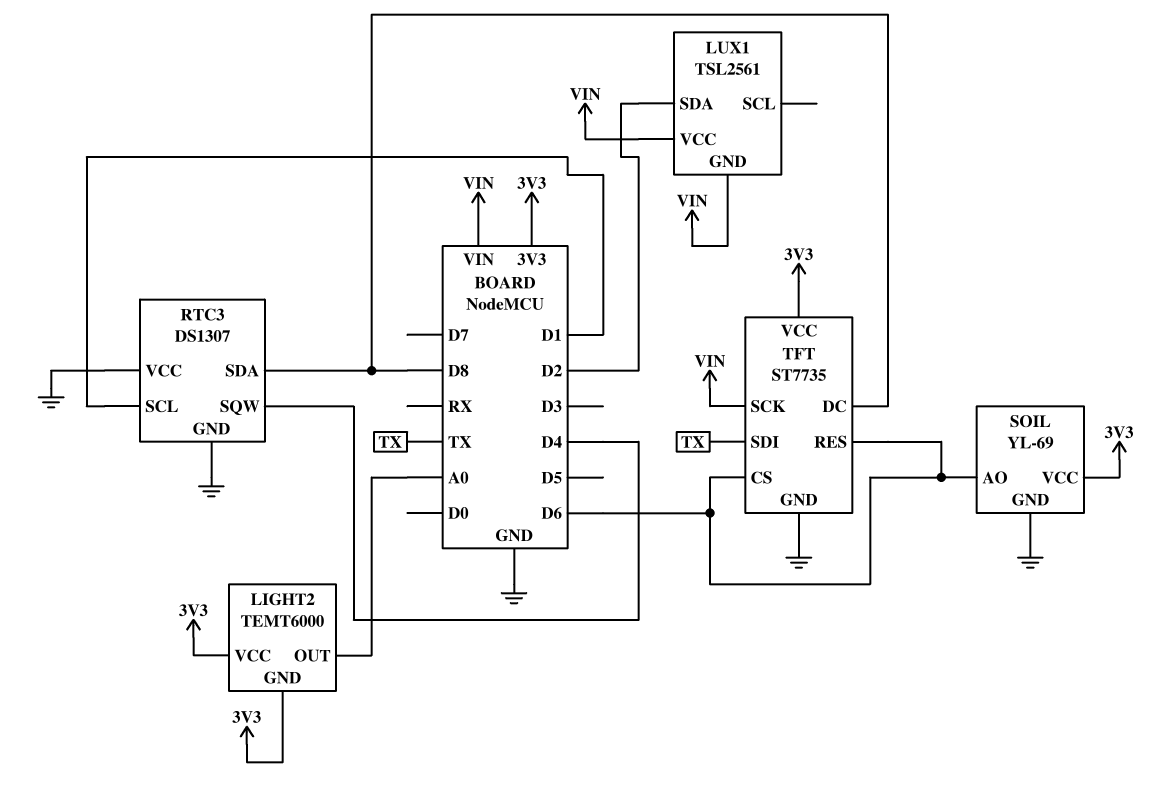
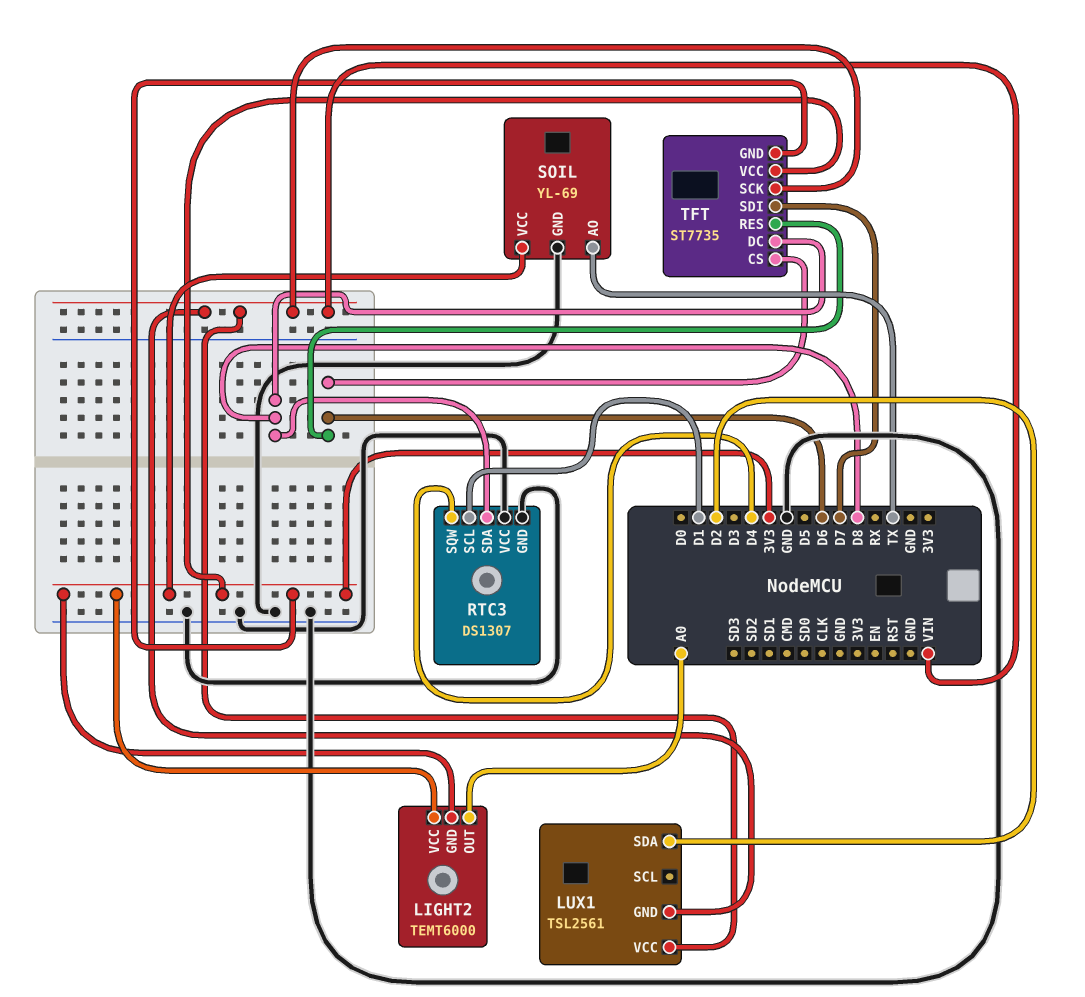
SOIL pin AO: D6 -> TX
TFT pin GND: GND -> 3V3
TFT pin SDI: TX -> D7

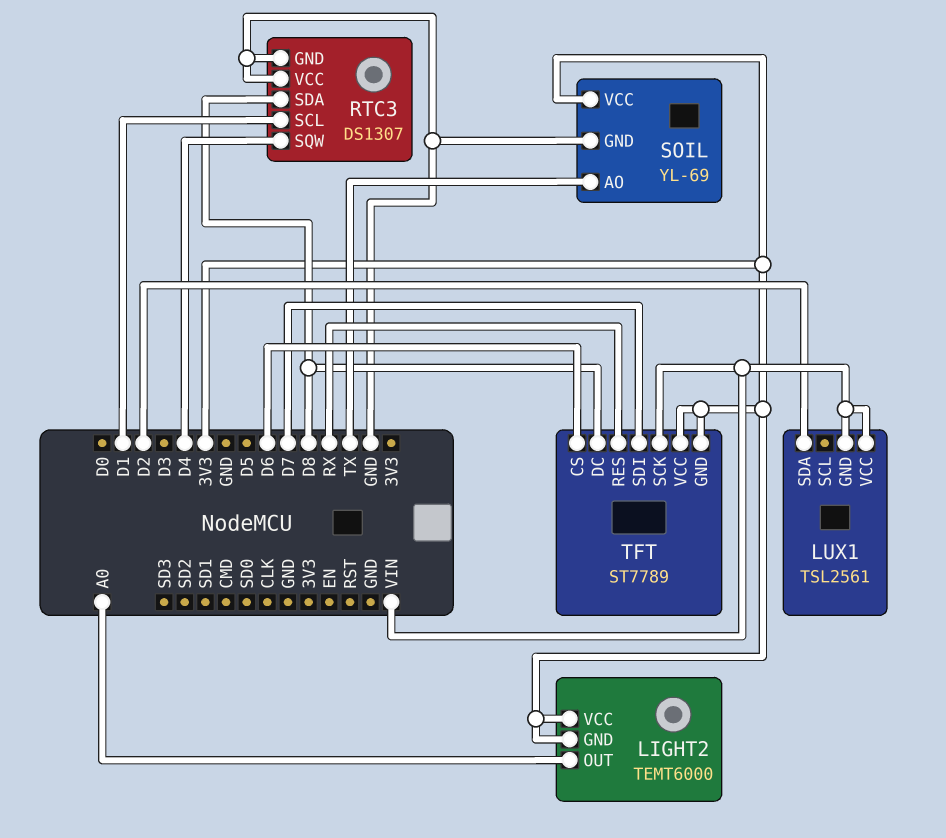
TFT: ST7735 -> ST7789
TFT pin RES: D6 -> RX

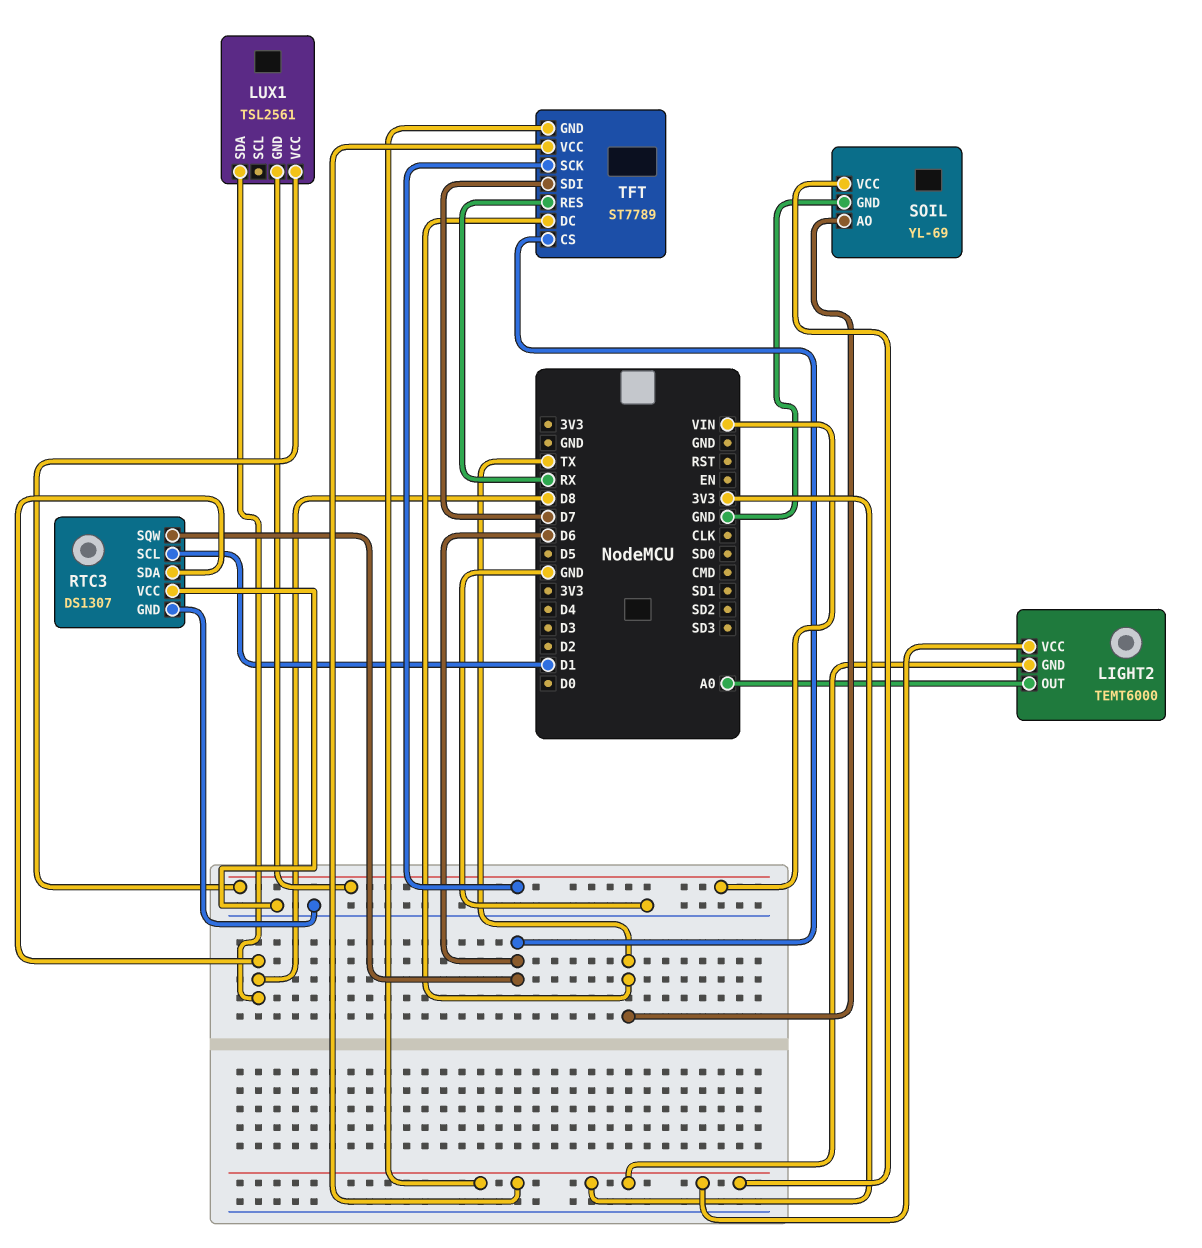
LUX1 pin SDA: D2 -> D8
RTC3 pin SQW: D4 -> D6
TFT pin DC: D8 -> TX

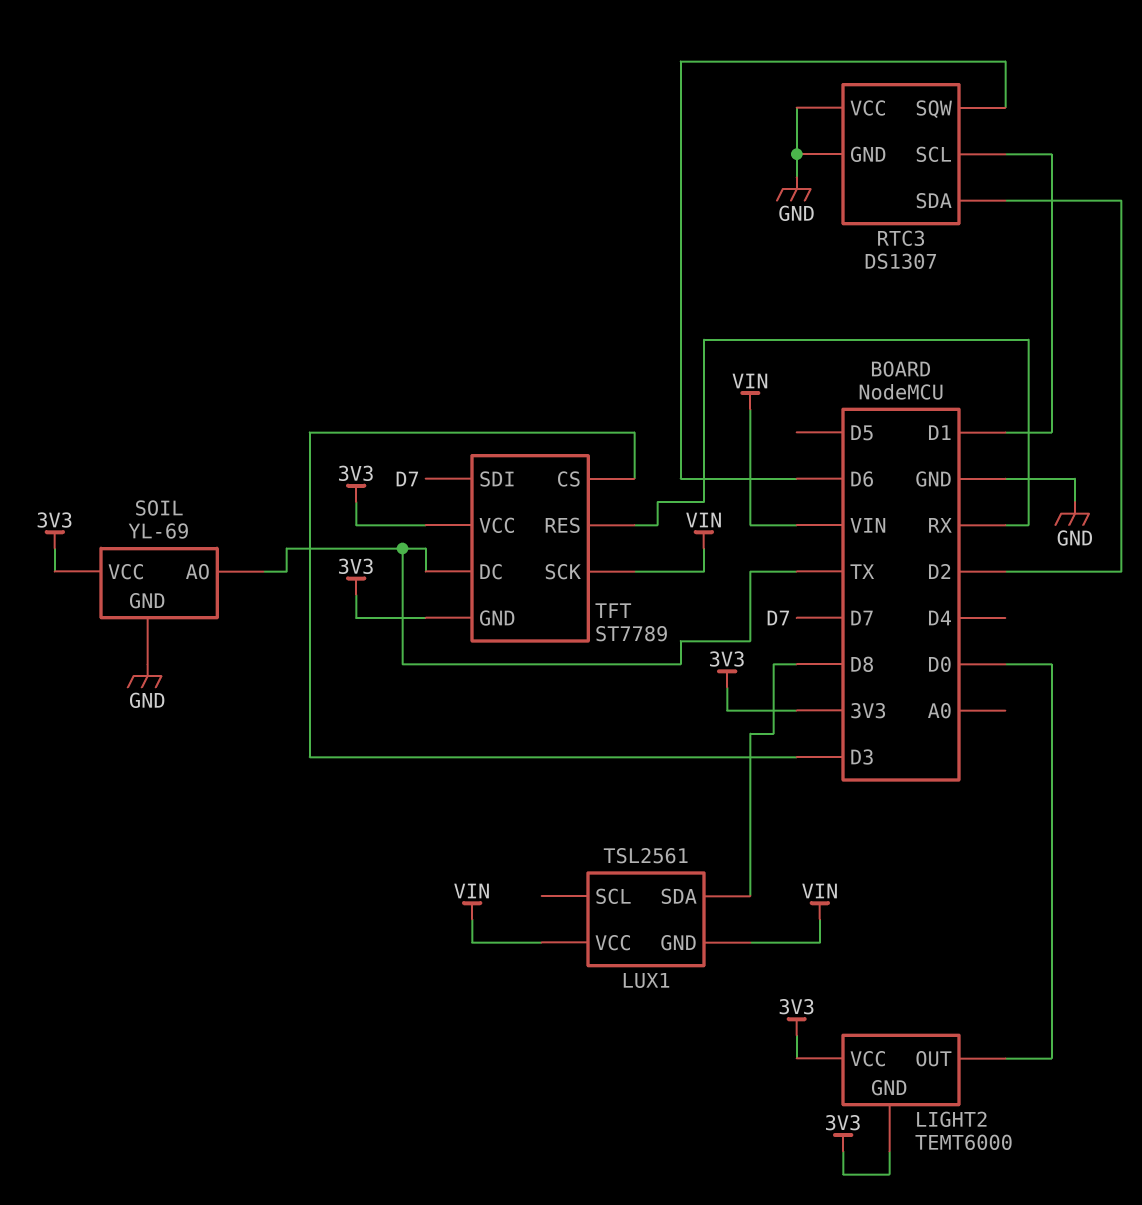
LIGHT2 pin OUT: A0 -> D0
RTC3 pin SDA: D8 -> D2
TFT pin CS: D6 -> D3

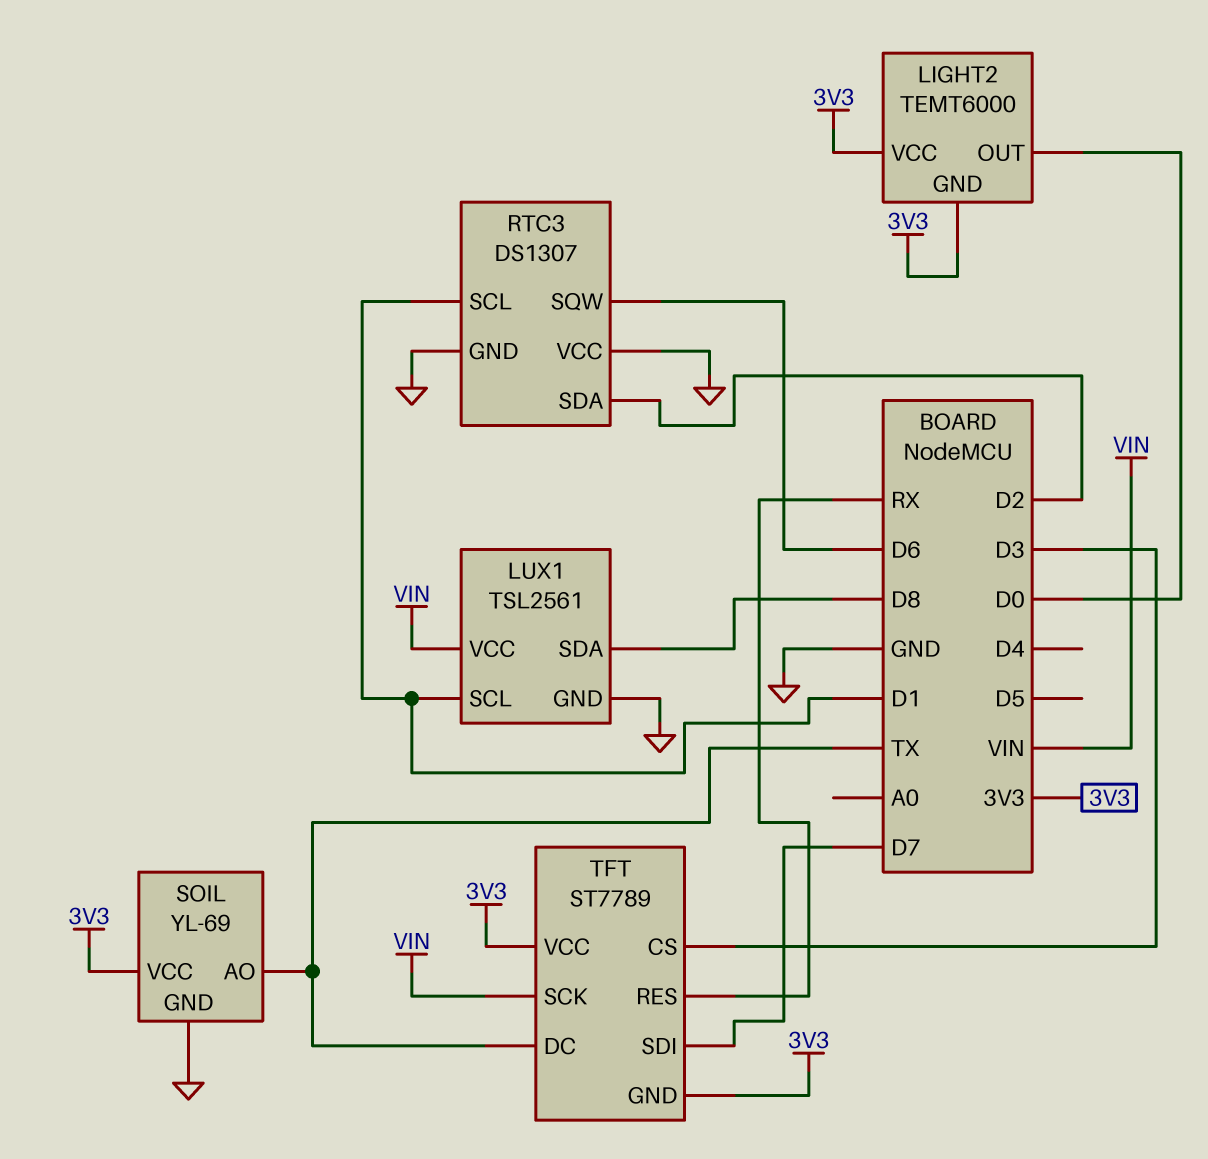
LUX1 pin GND: VIN -> GND
LUX1 pin SCL: none -> D1

